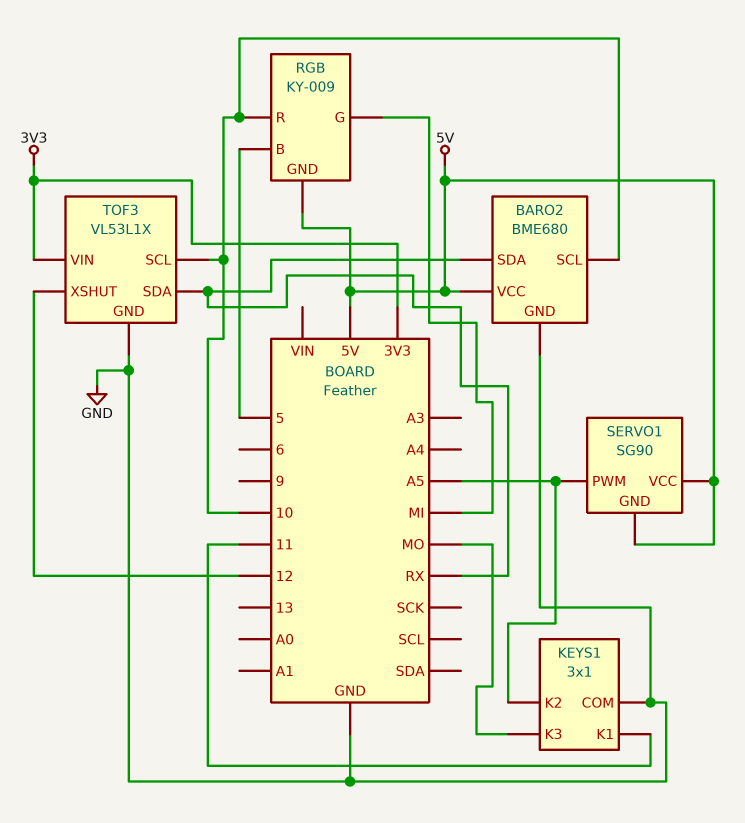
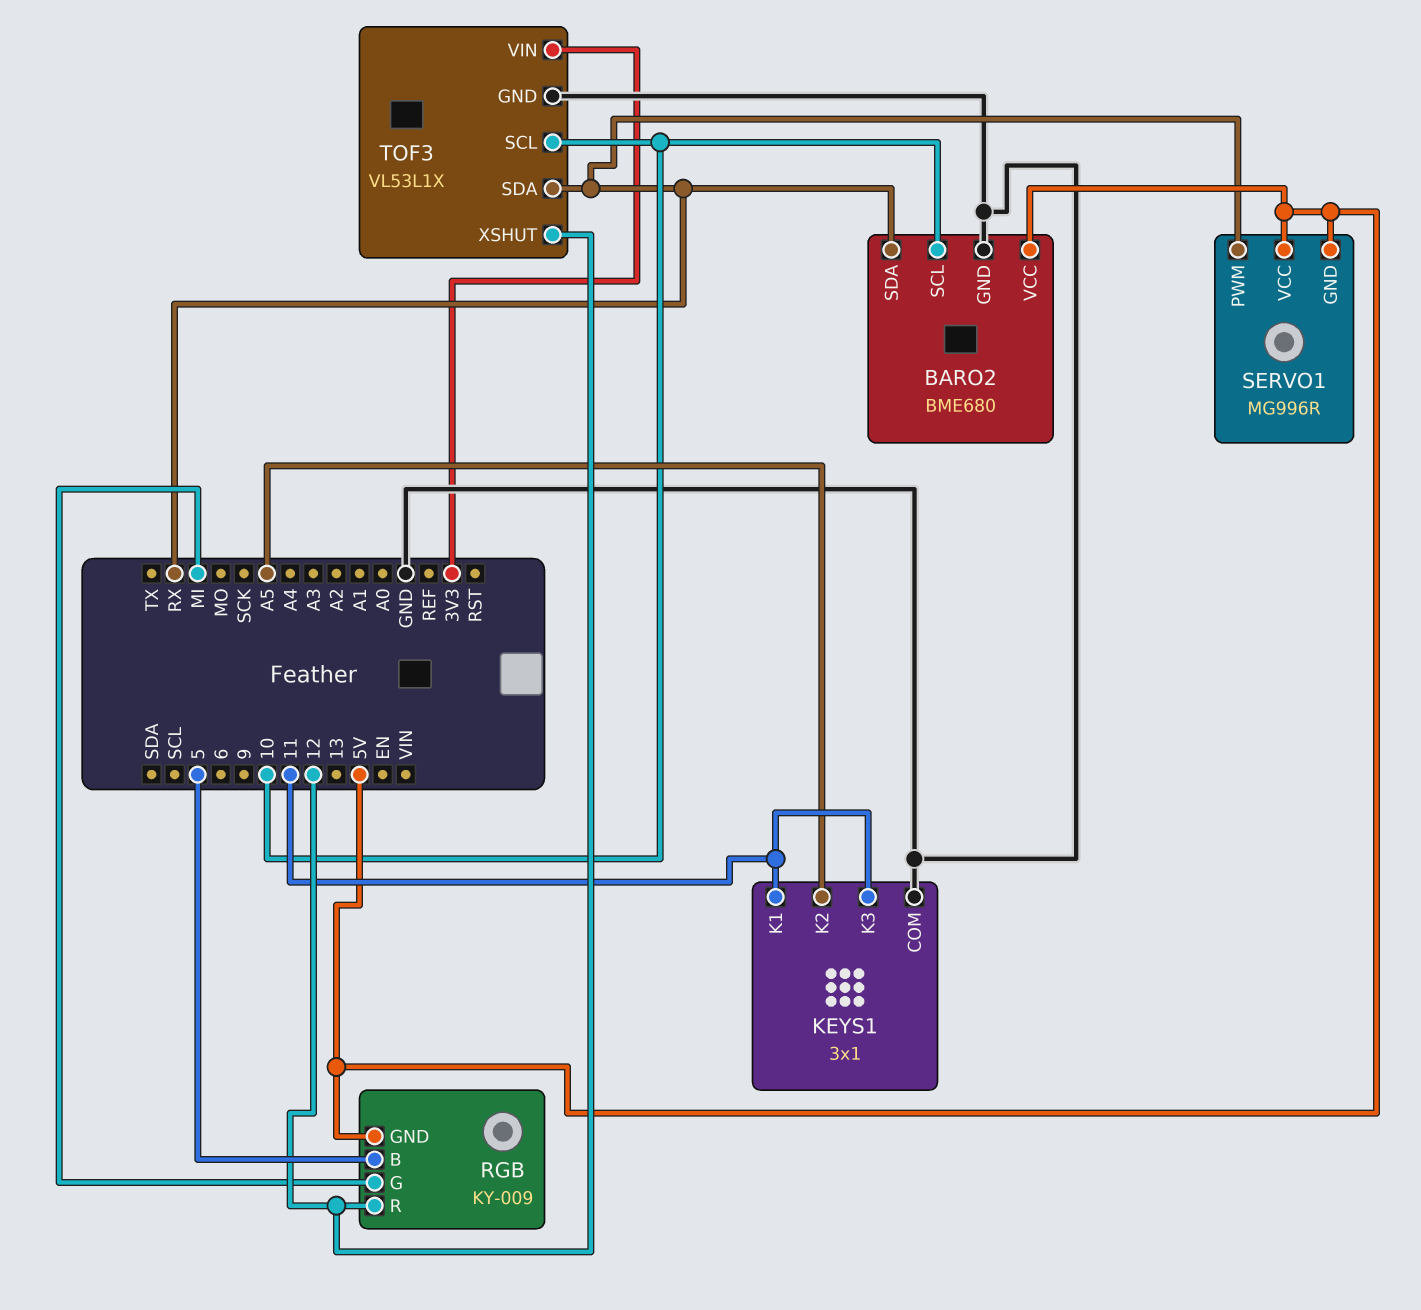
KEYS1 pin K3: MO -> 11
RGB pin R: 10 -> 12
SERVO1: SG90 -> MG996R
SERVO1 pin PWM: A5 -> RX

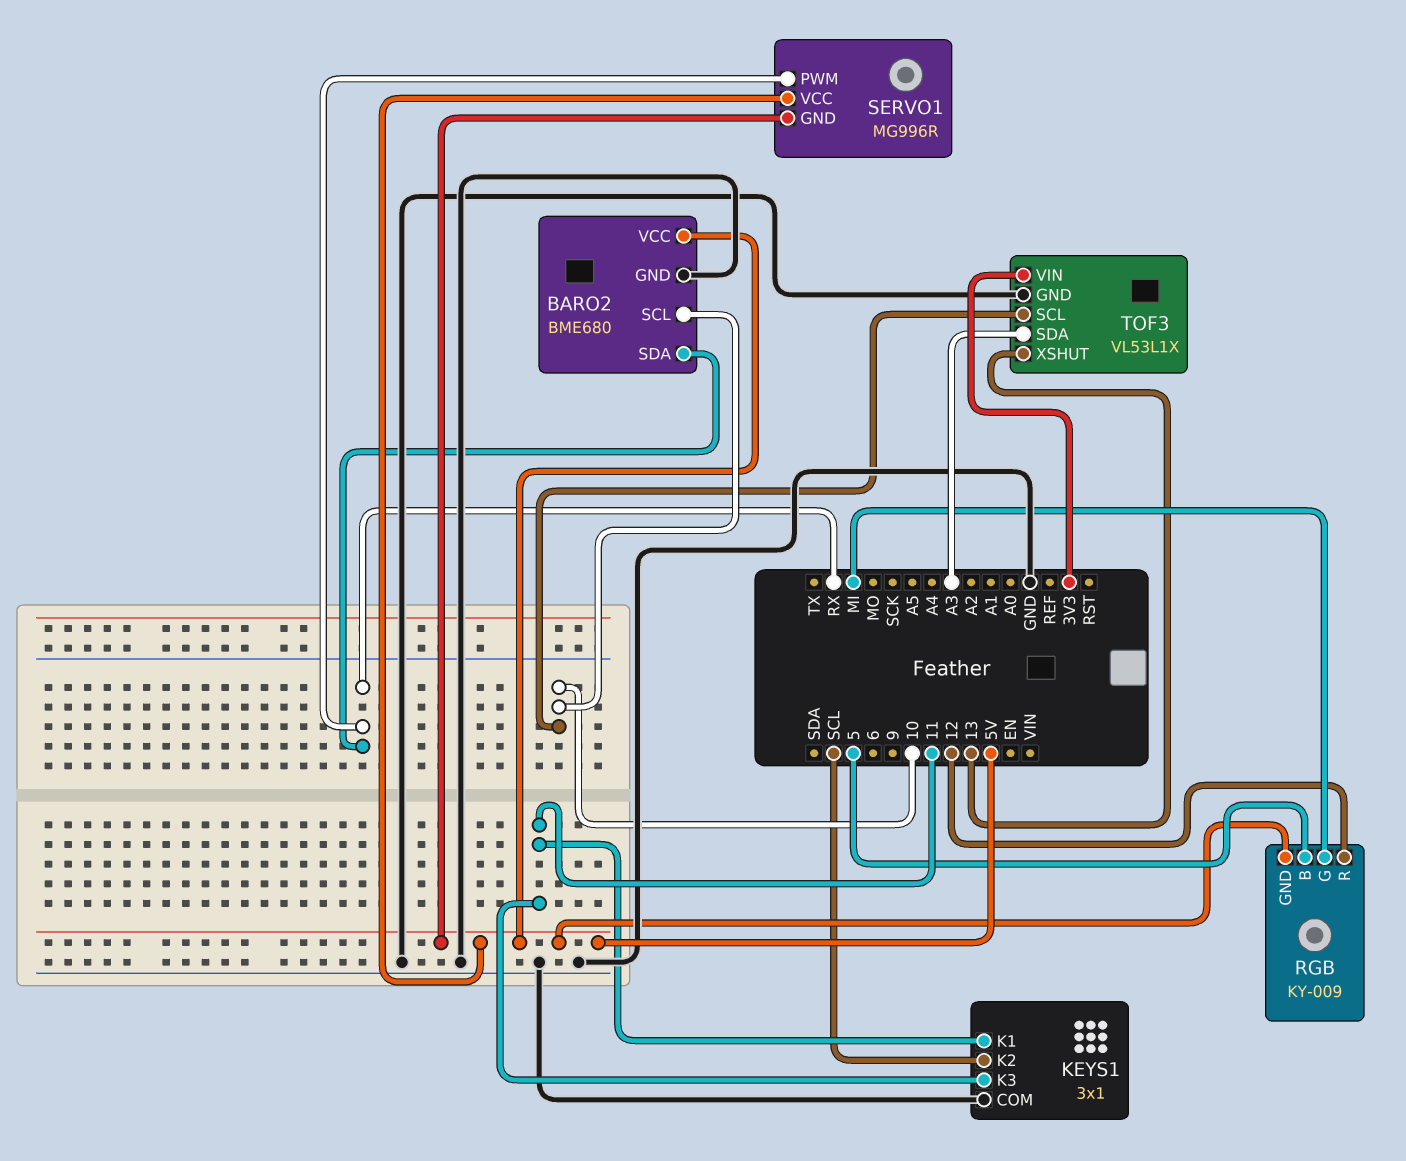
KEYS1 pin K2: A5 -> SCL
TOF3 pin SDA: RX -> A3
TOF3 pin XSHUT: 12 -> 13

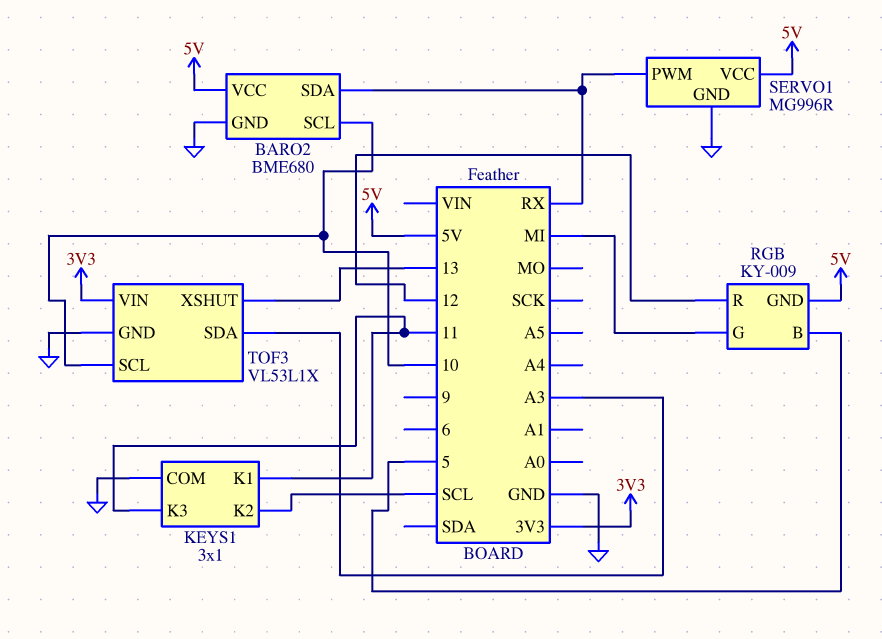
SERVO1 pin GND: 5V -> GND

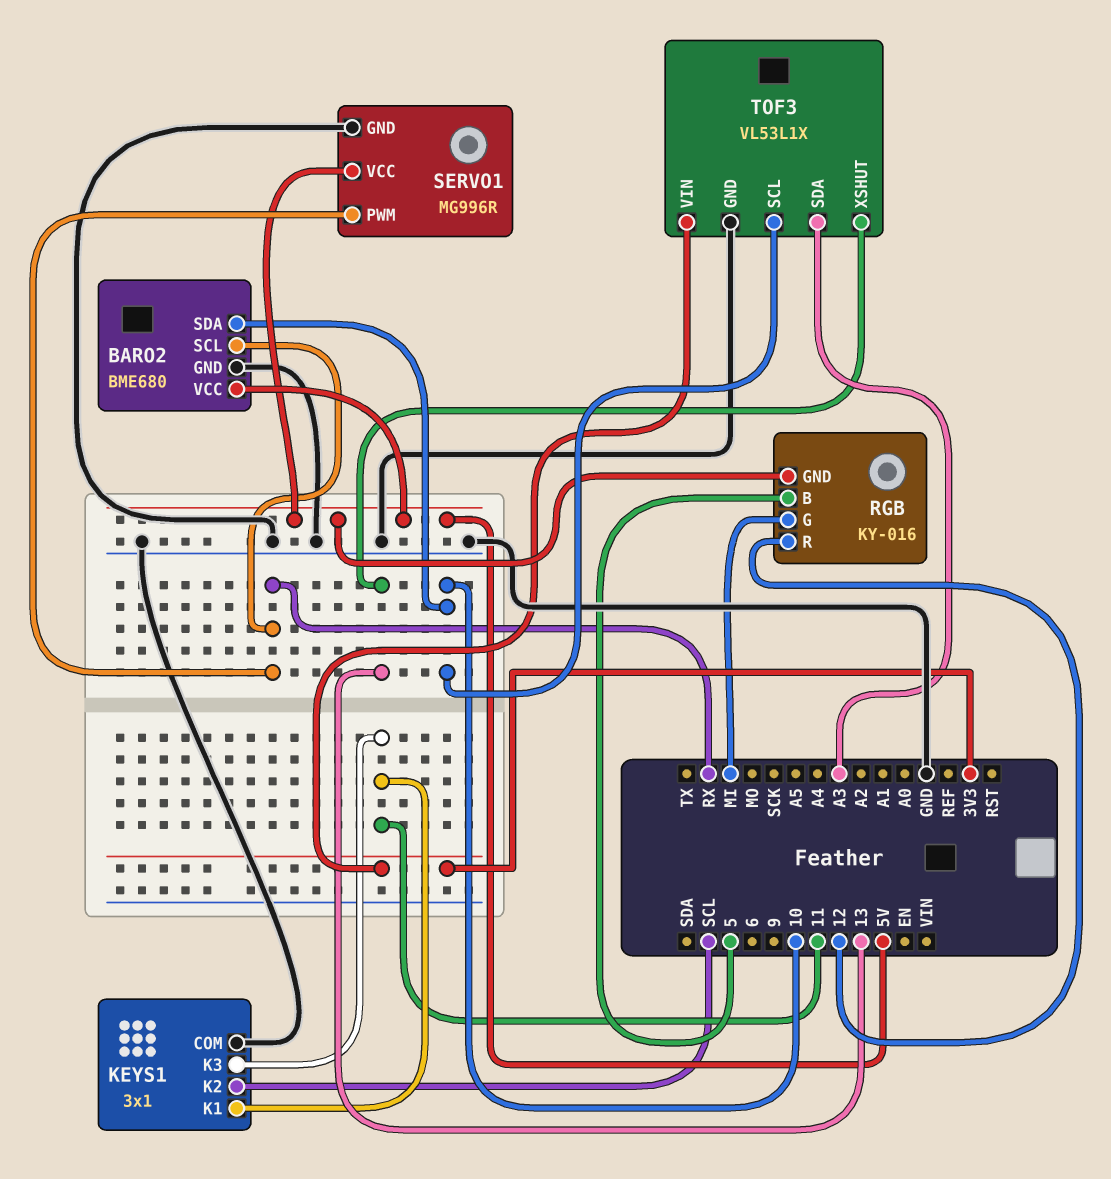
BARO2 pin SCL: 10 -> RX
BARO2 pin SDA: RX -> 10
RGB: KY-009 -> KY-016

